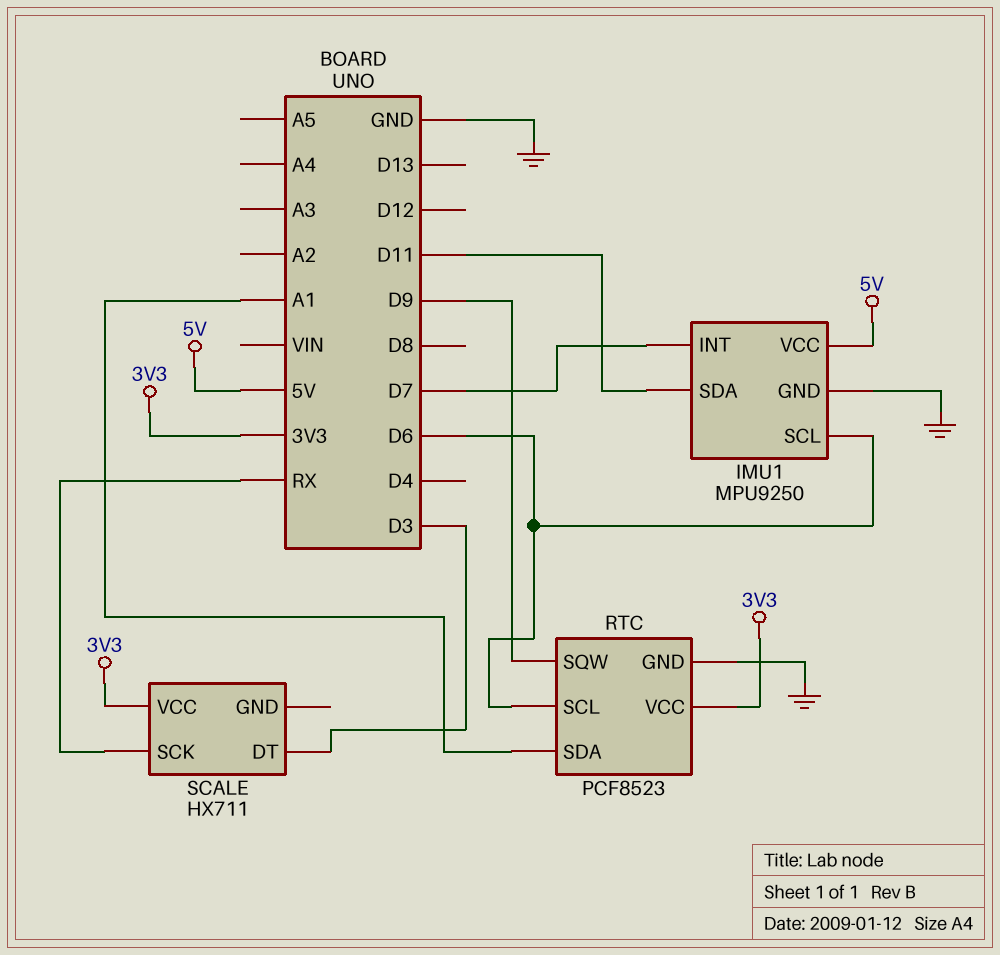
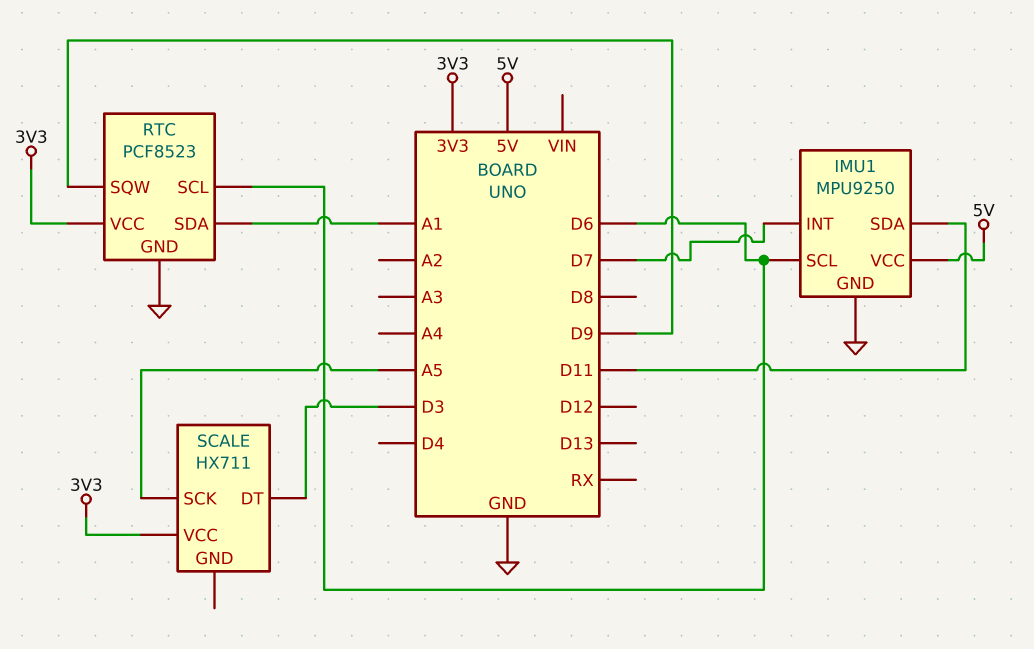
SCALE pin SCK: RX -> A5

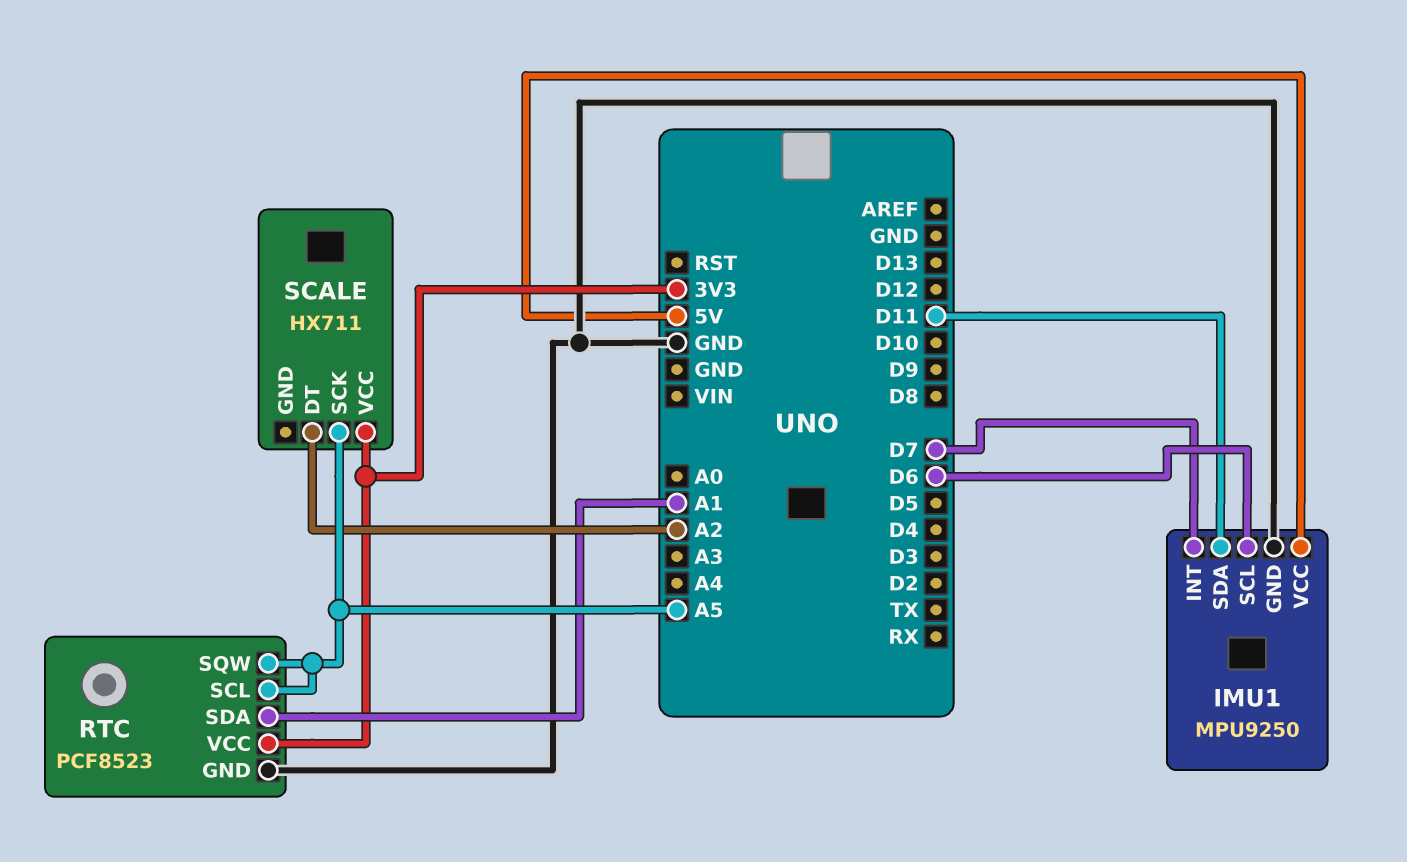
RTC pin SCL: D6 -> A5
RTC pin SQW: D9 -> A5
SCALE pin DT: D3 -> A2

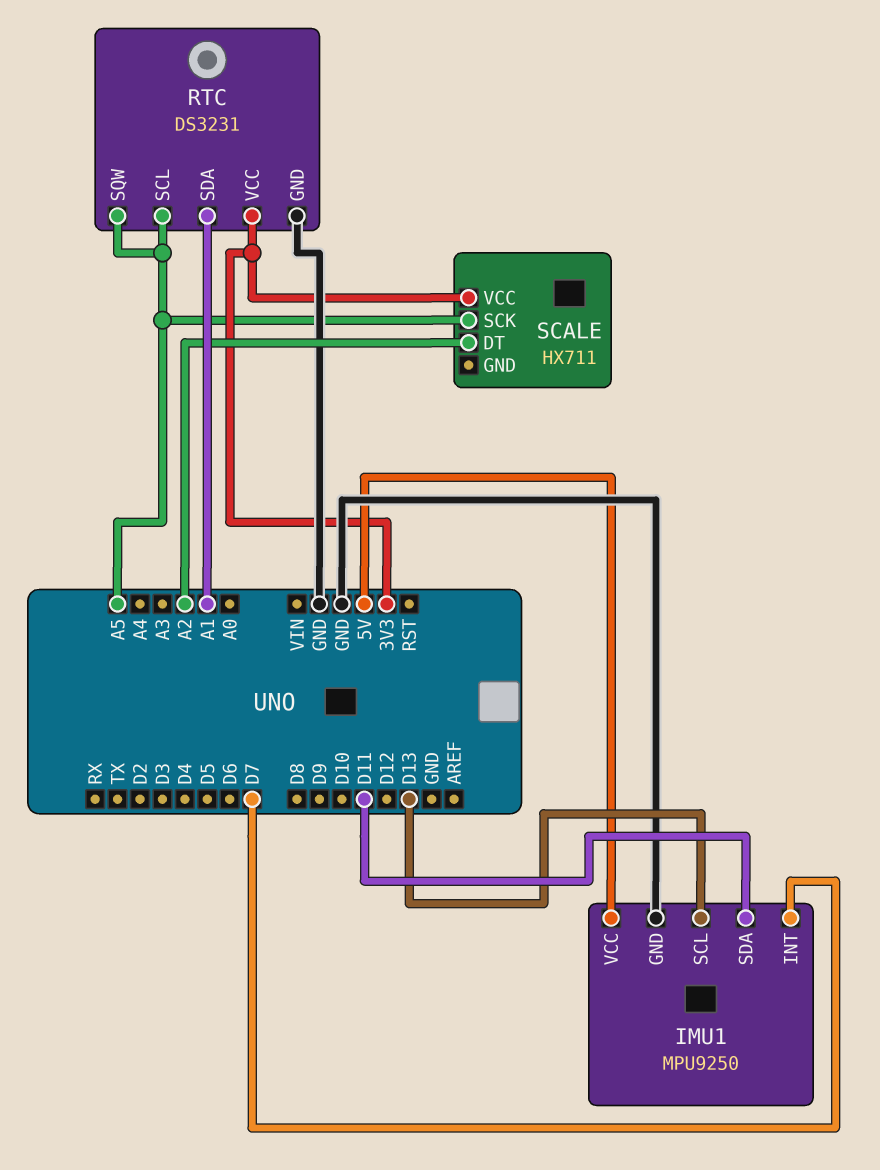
IMU1 pin SCL: D6 -> D13
RTC: PCF8523 -> DS3231

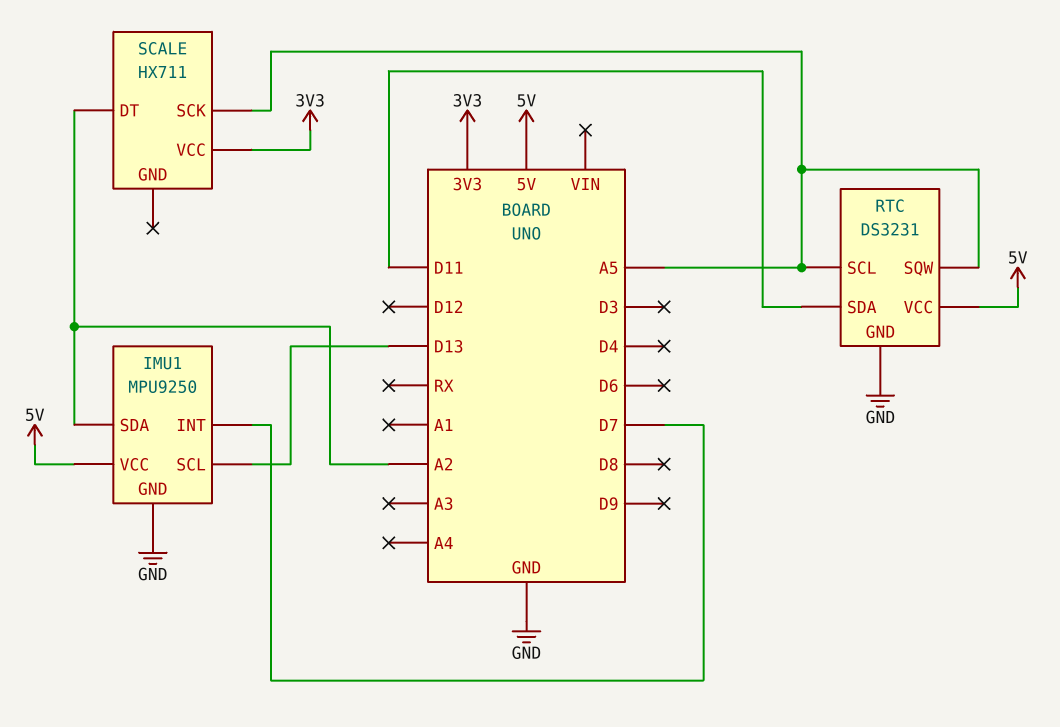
IMU1 pin SDA: D11 -> A2
RTC pin SDA: A1 -> D11
RTC pin VCC: 3V3 -> 5V

